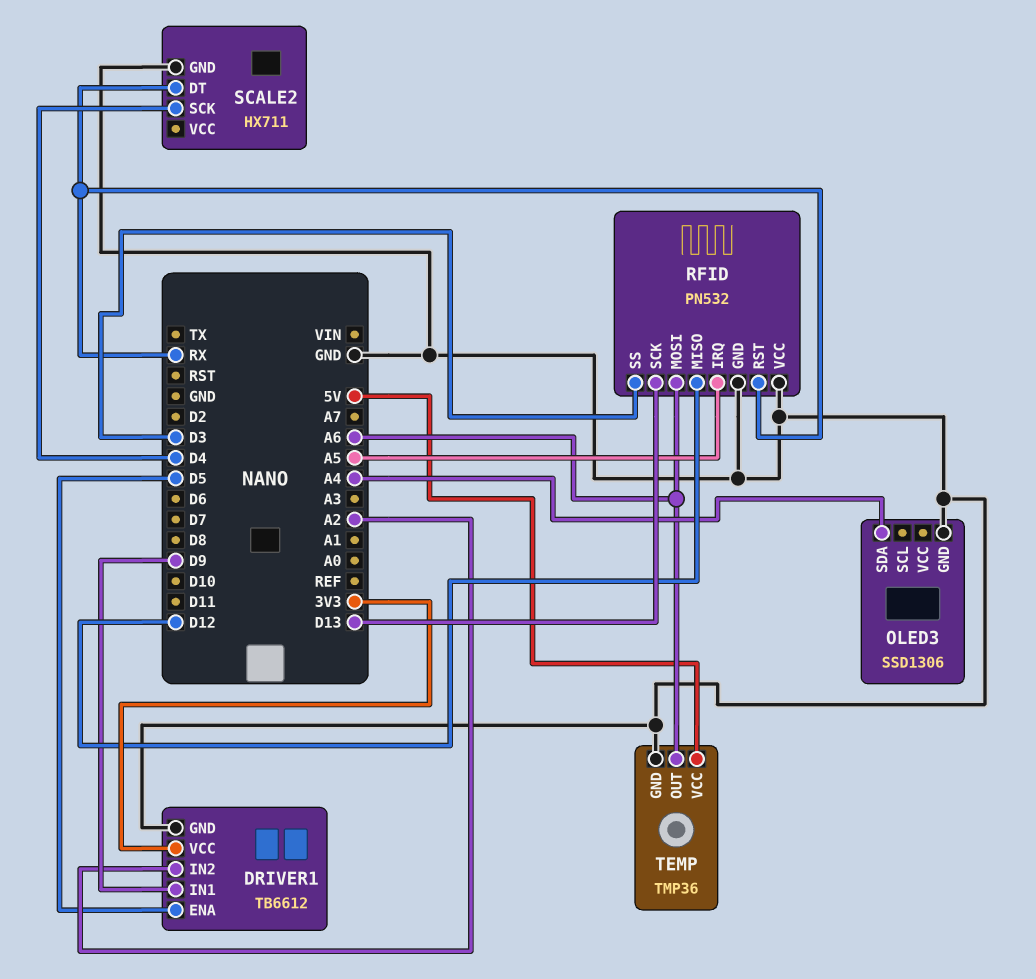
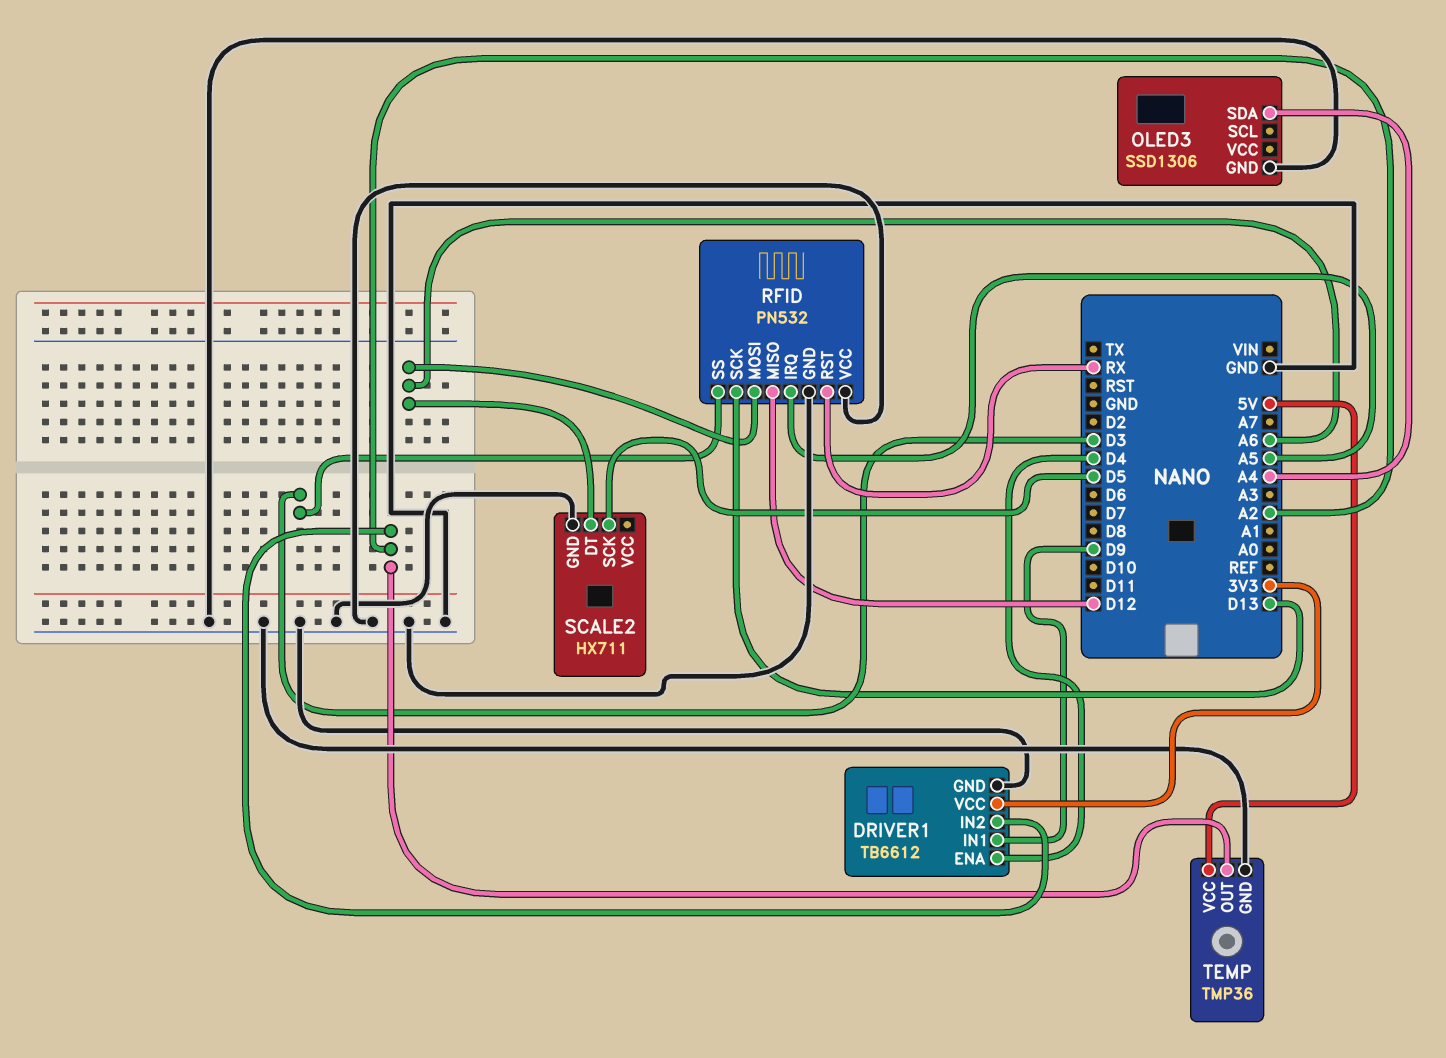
DRIVER1 pin ENA: D5 -> D4
SCALE2 pin DT: RX -> A6
SCALE2 pin SCK: D4 -> D5
TEMP pin OUT: A6 -> A2

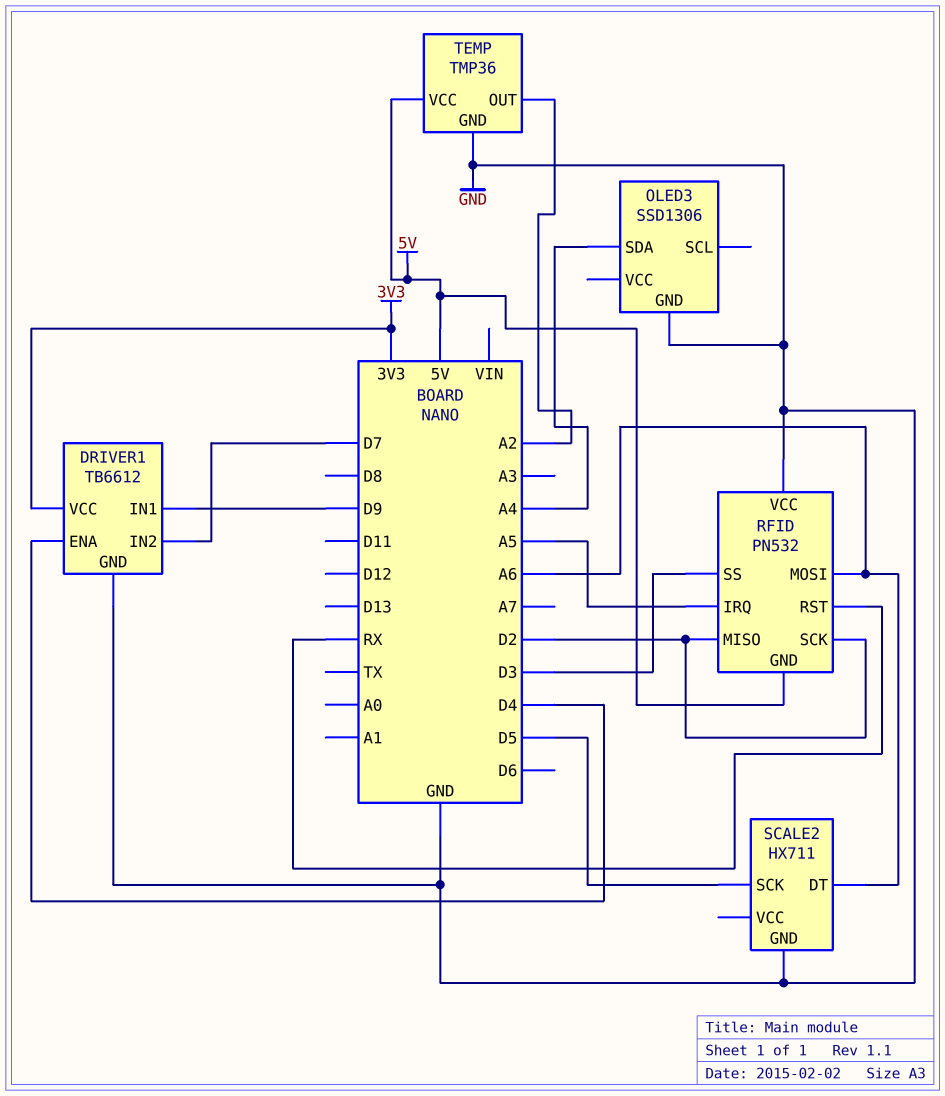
DRIVER1 pin IN2: A2 -> D7
RFID pin GND: GND -> 5V
RFID pin MISO: D12 -> D2
RFID pin SCK: D13 -> D2

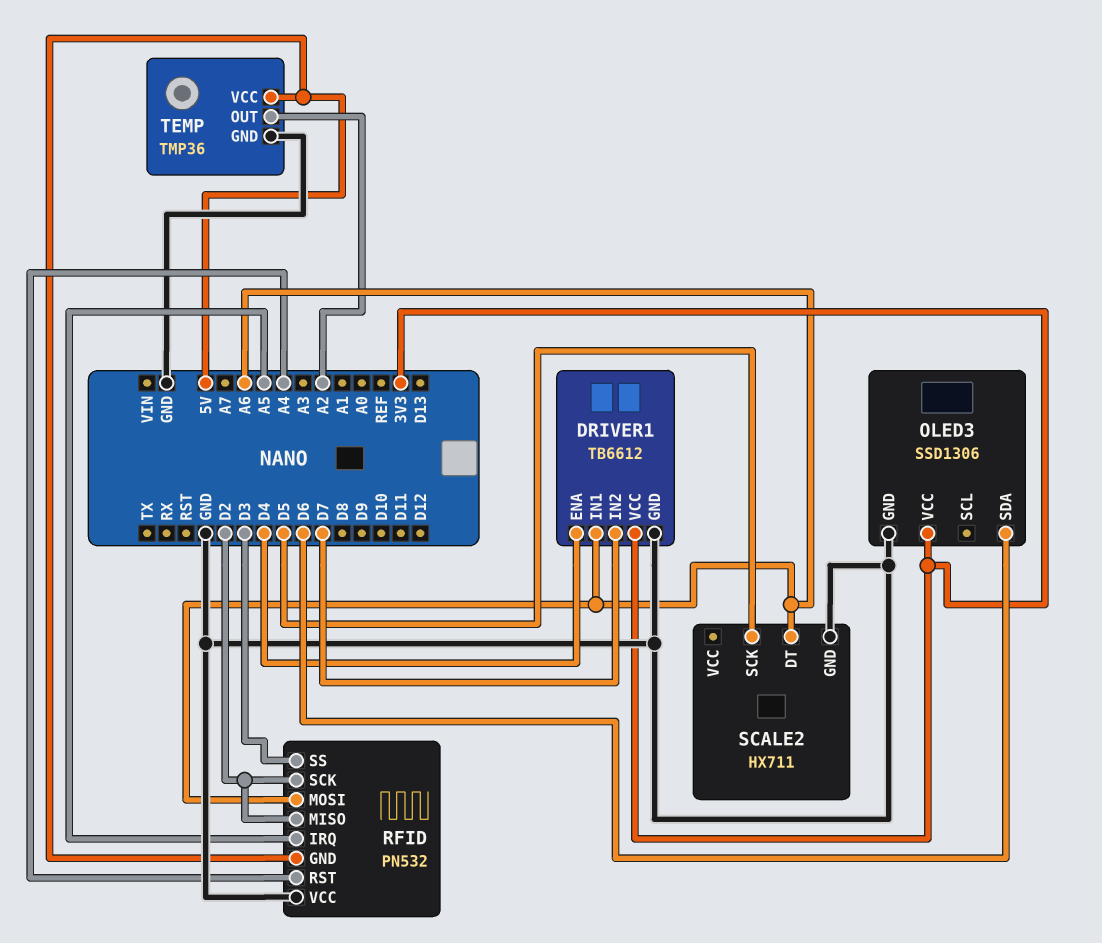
DRIVER1 pin IN1: D9 -> A6
OLED3 pin SDA: A4 -> D6
OLED3 pin VCC: none -> 3V3
RFID pin RST: RX -> A4

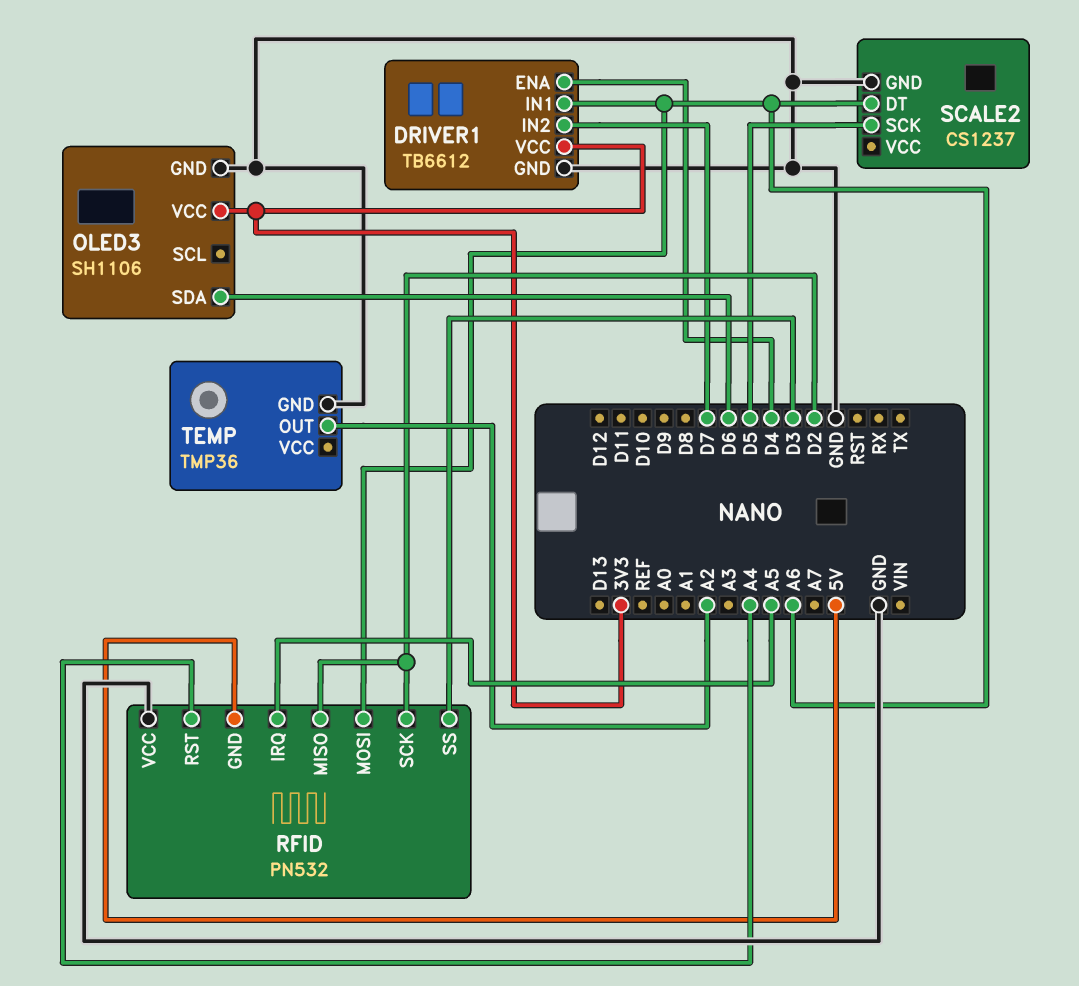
OLED3: SSD1306 -> SH1106
SCALE2: HX711 -> CS1237
TEMP pin VCC: 5V -> none

